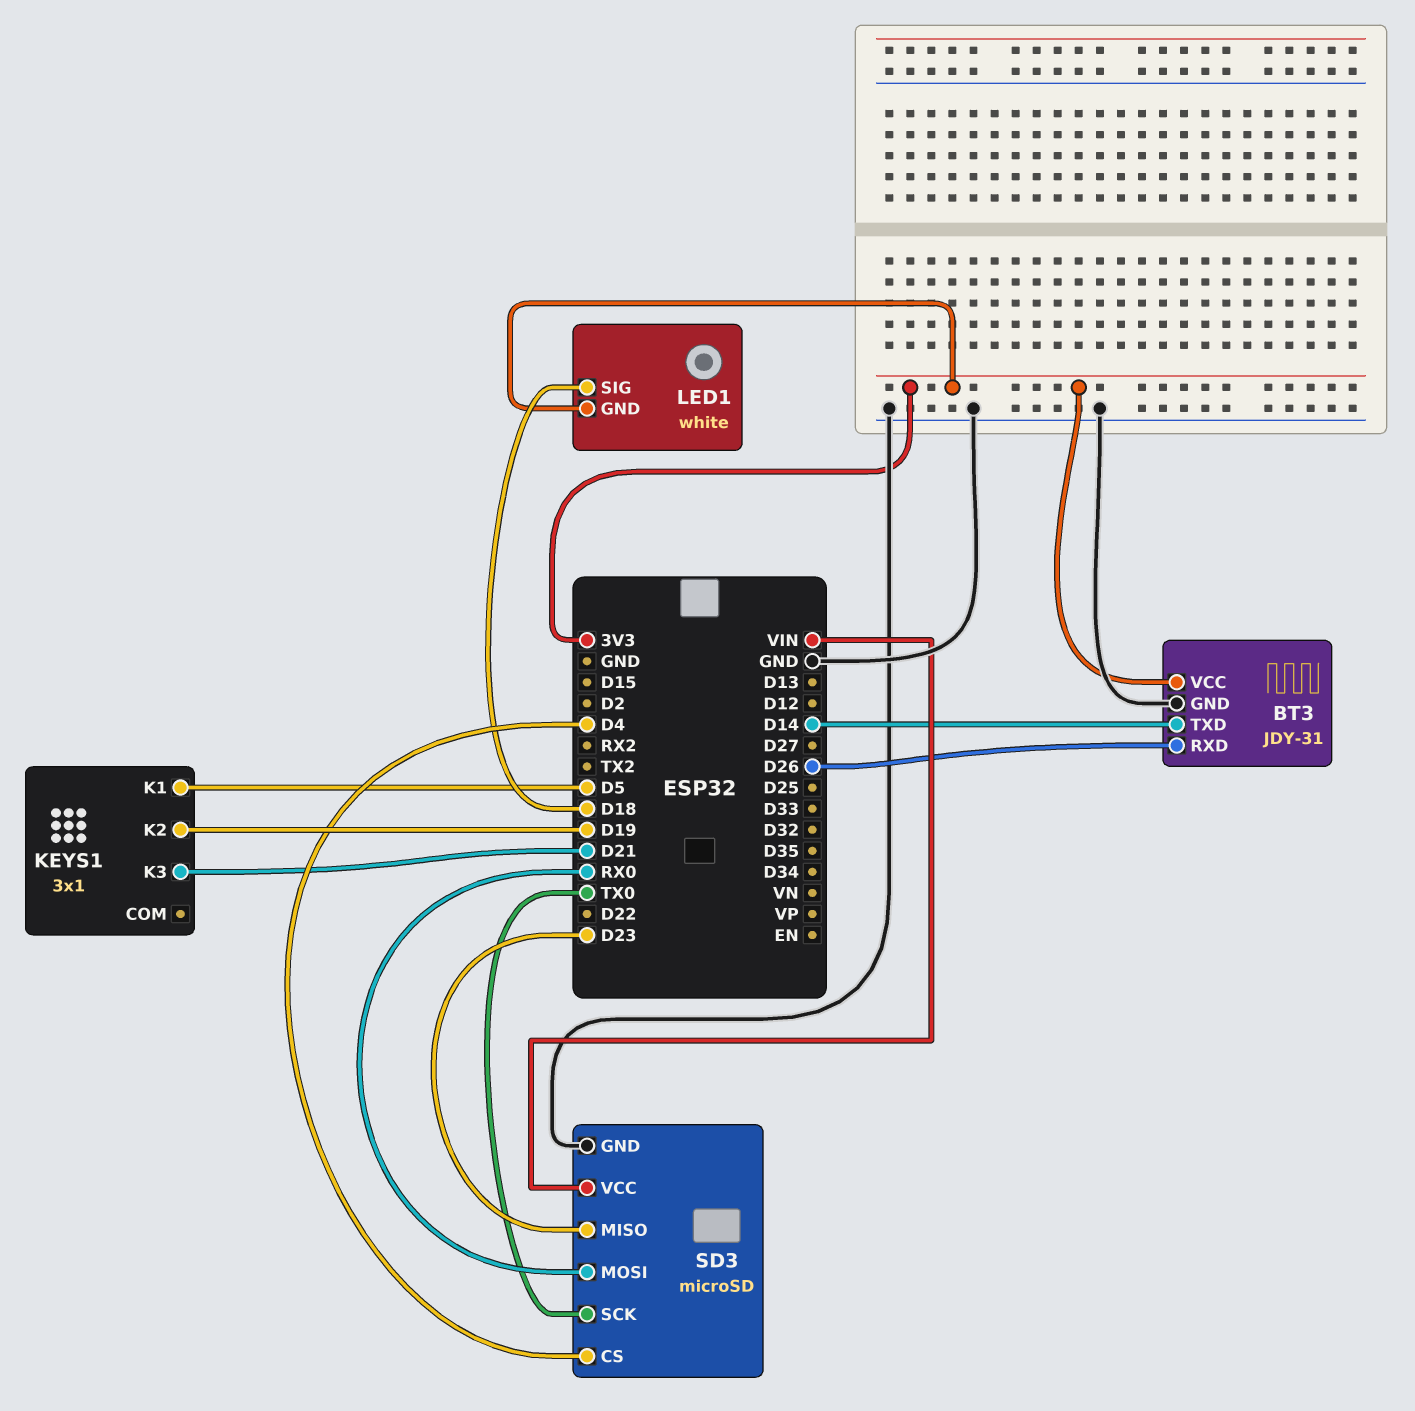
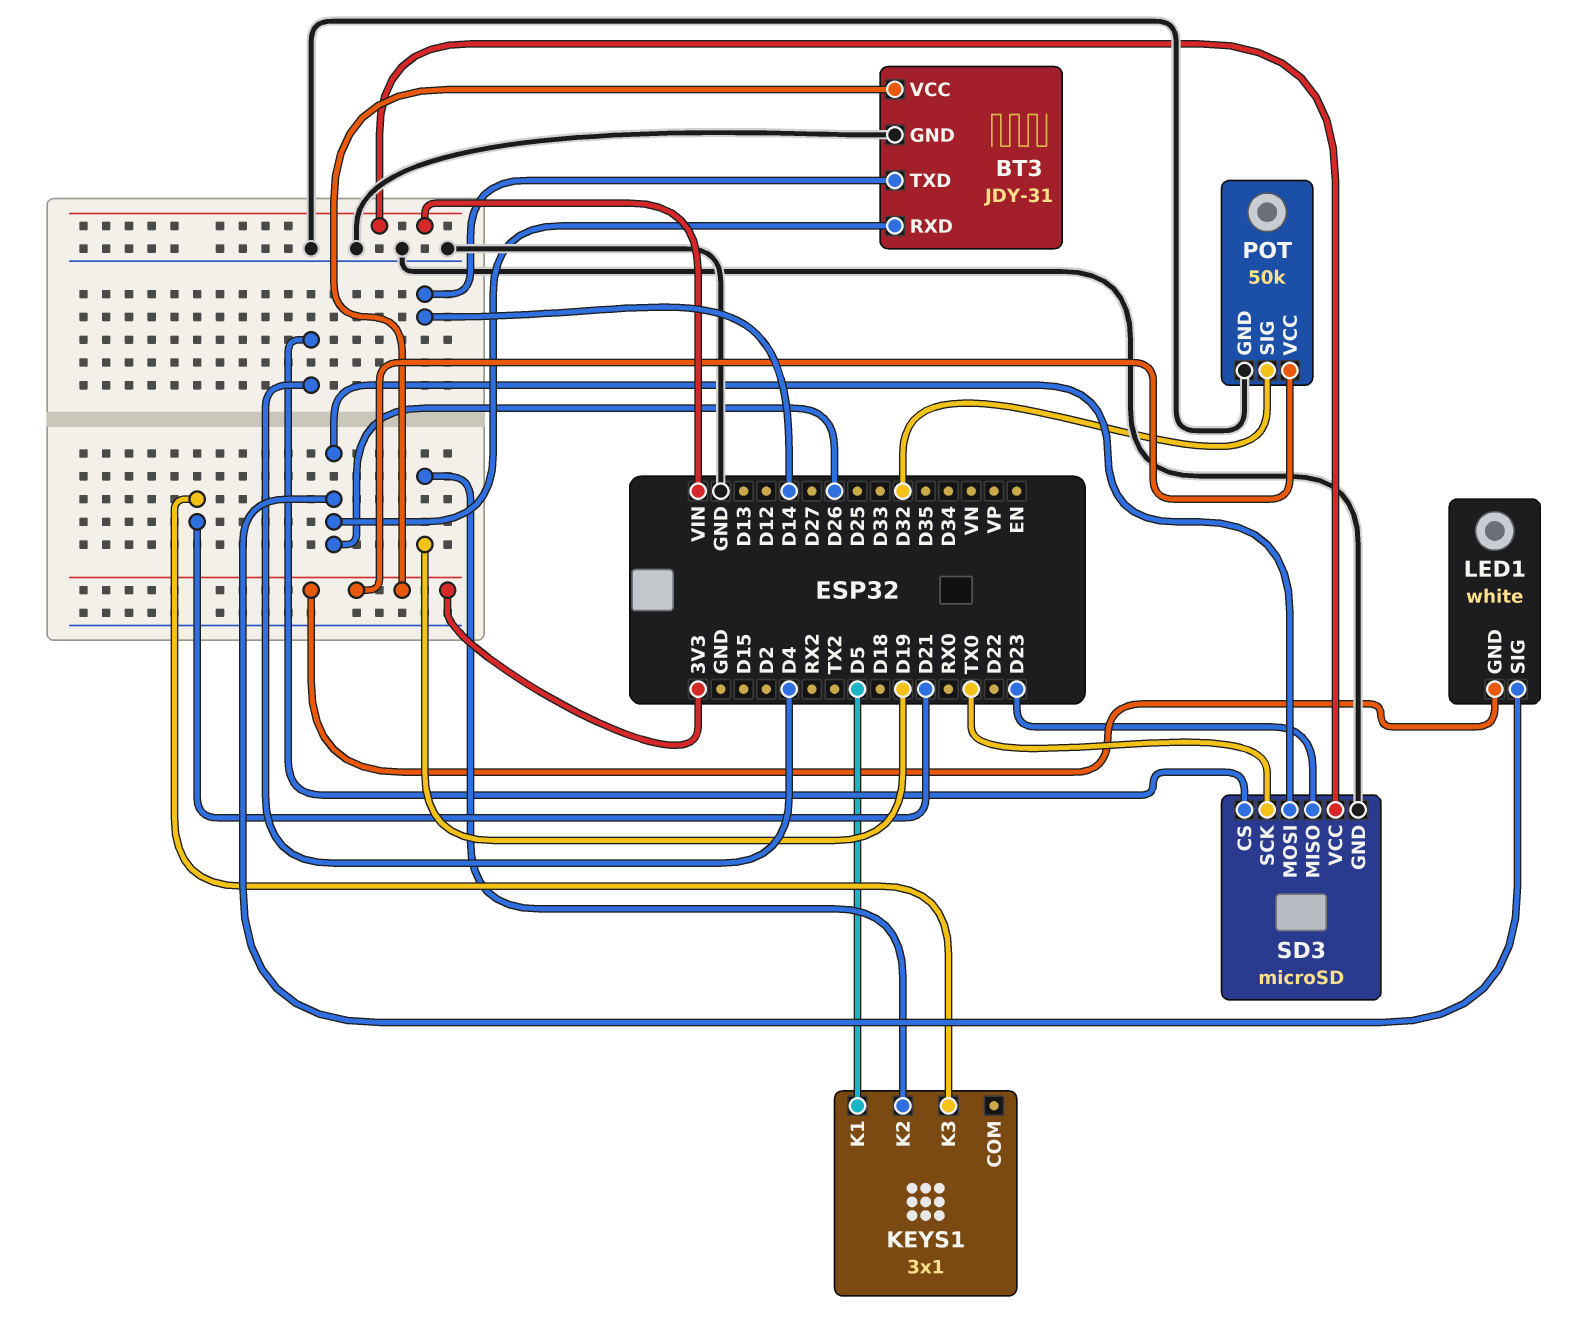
LED1 pin SIG: D18 -> D26
POT: none -> 50k
POT pin GND: none -> GND
POT pin SIG: none -> D32
POT pin VCC: none -> 3V3
SD3 pin MOSI: RX0 -> D26

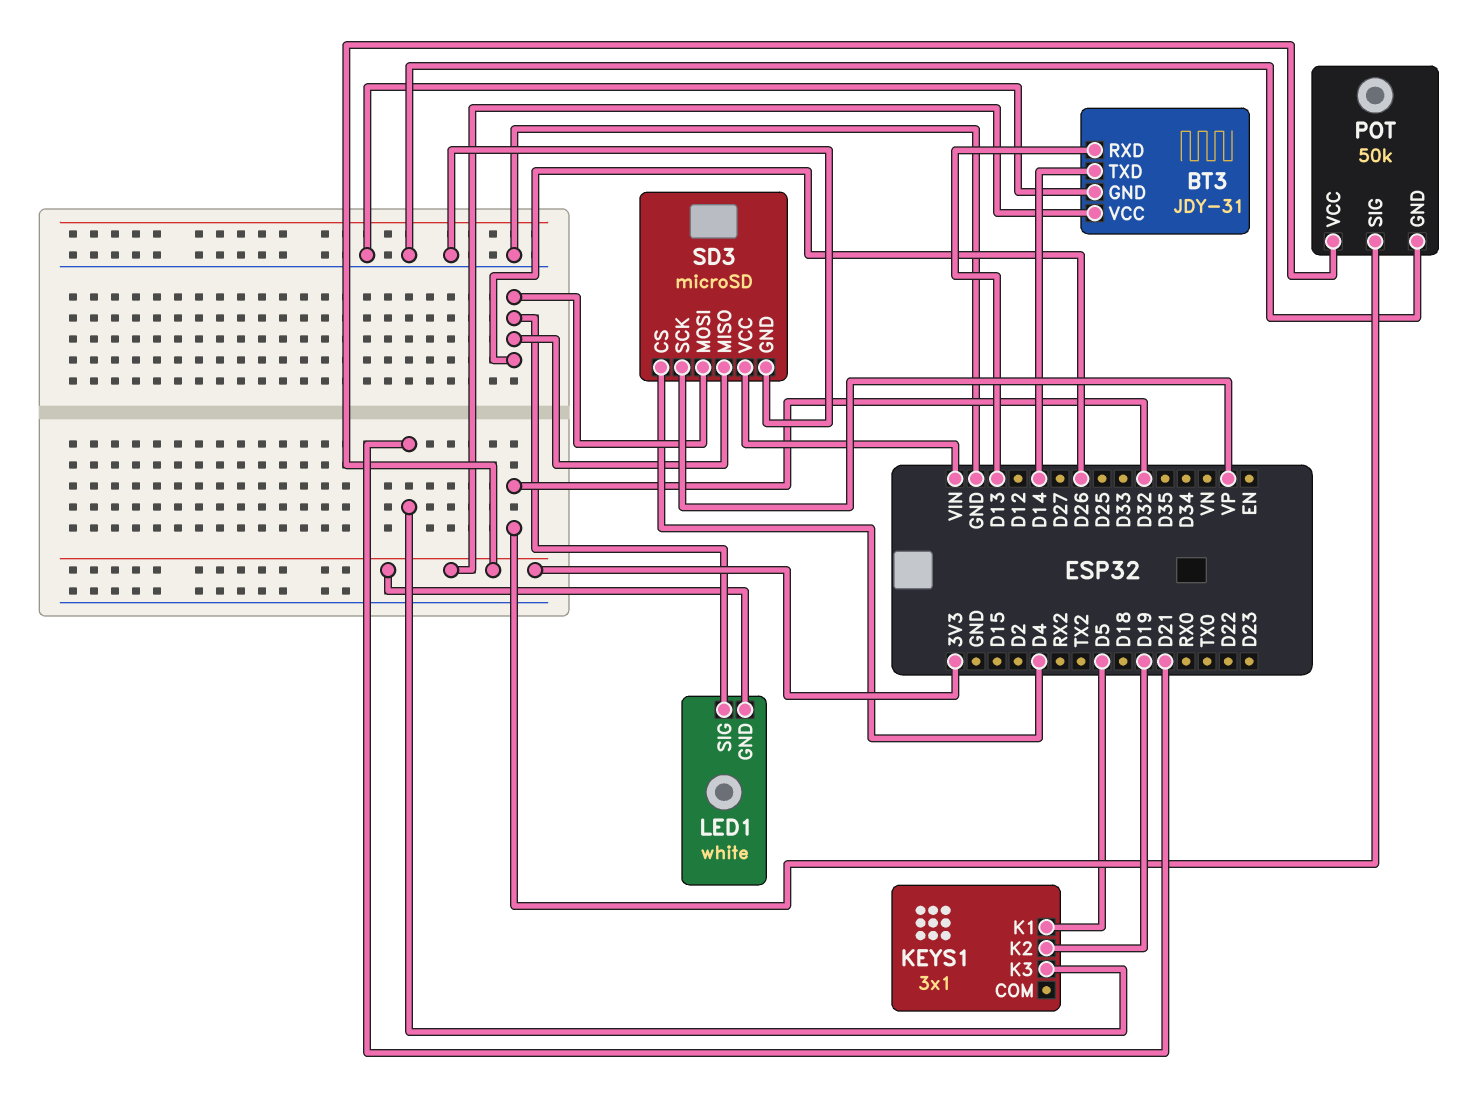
BT3 pin RXD: D26 -> D13
SD3 pin MISO: D23 -> D26
SD3 pin SCK: TX0 -> VP

